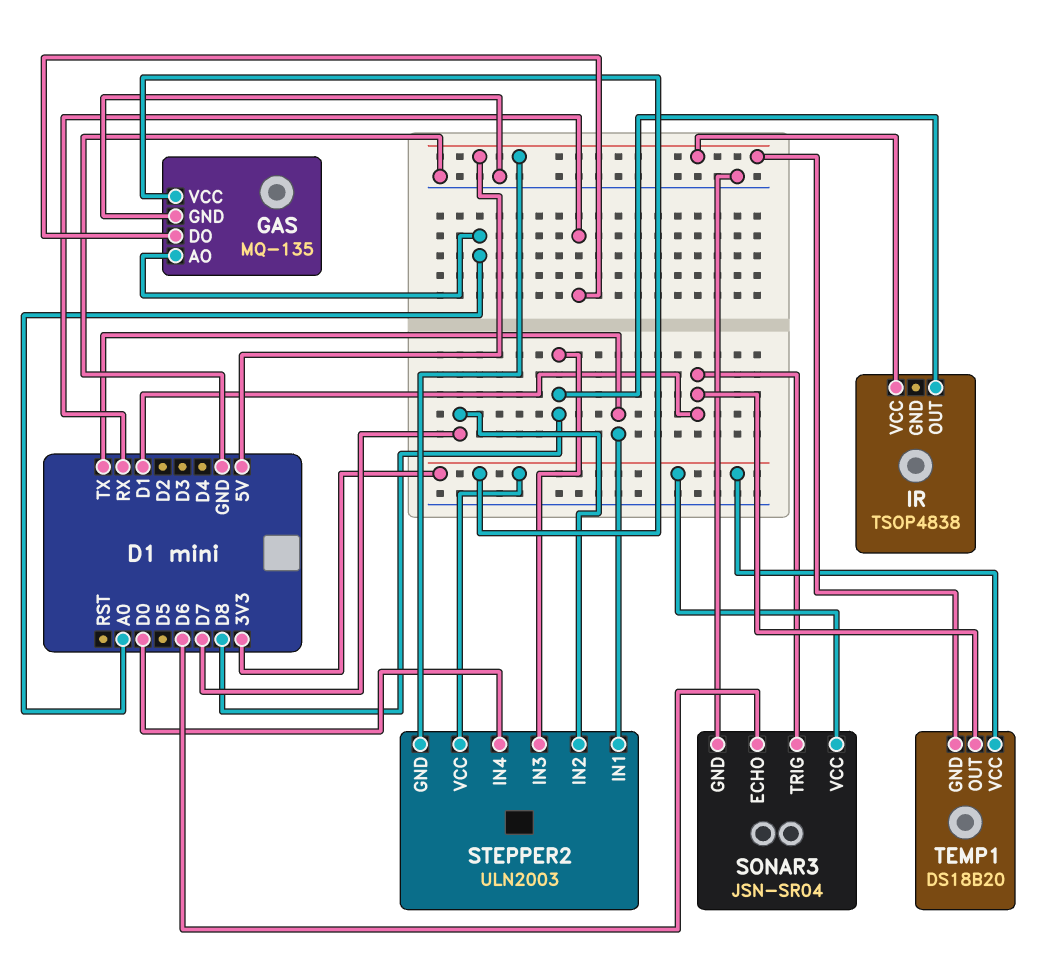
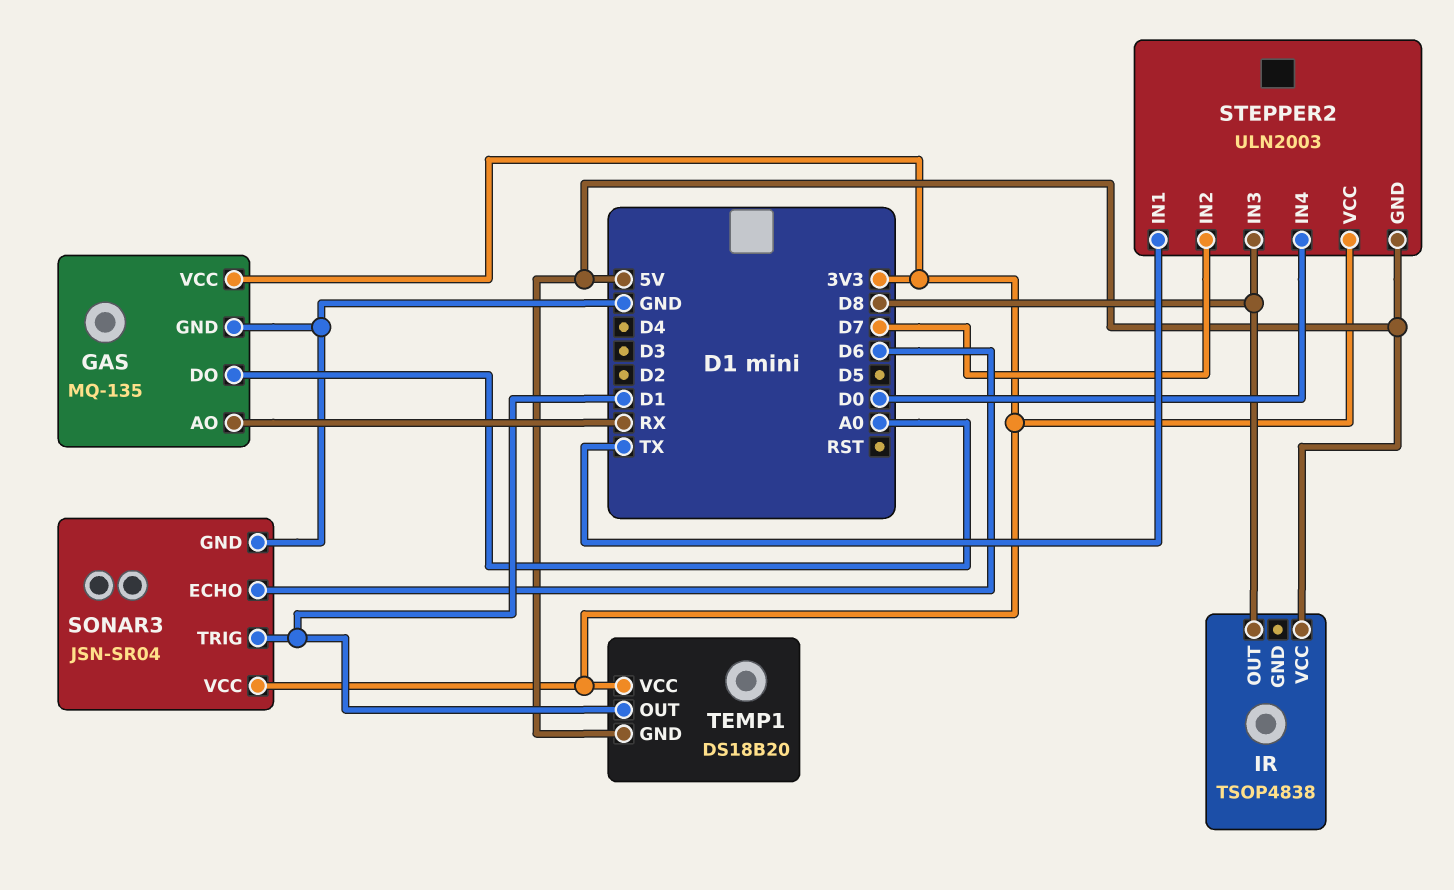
GAS pin AO: A0 -> RX
GAS pin DO: RX -> A0

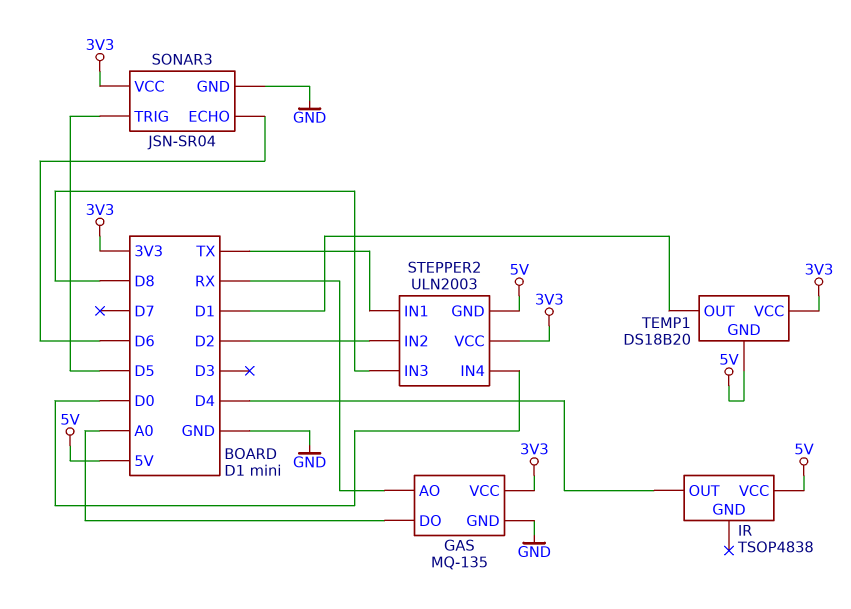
IR pin OUT: D8 -> D4
SONAR3 pin TRIG: D1 -> D5
STEPPER2 pin IN2: D7 -> D2

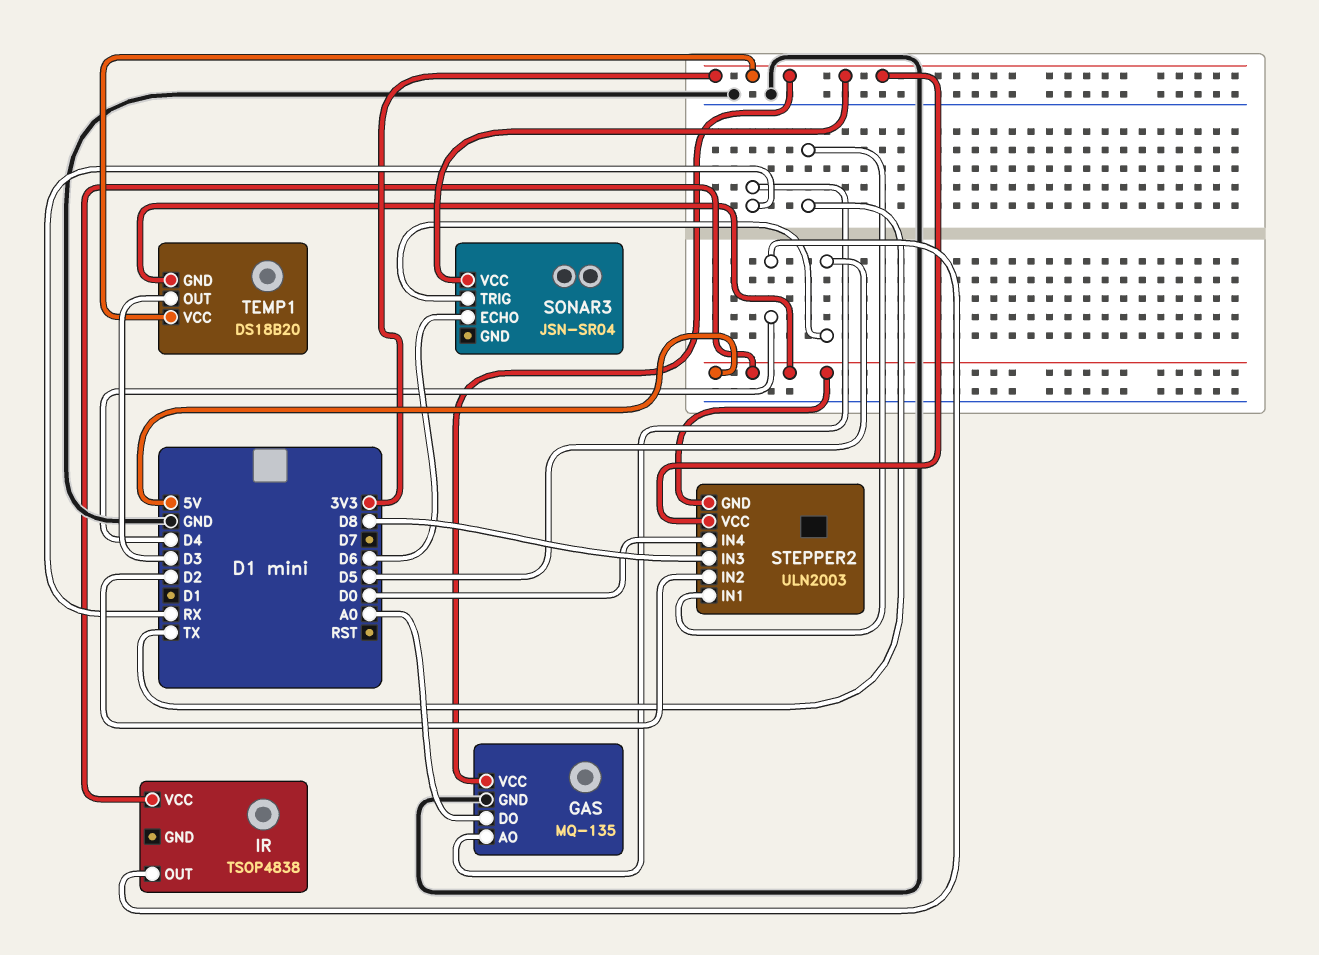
SONAR3 pin GND: GND -> none
TEMP1 pin OUT: D1 -> D3

